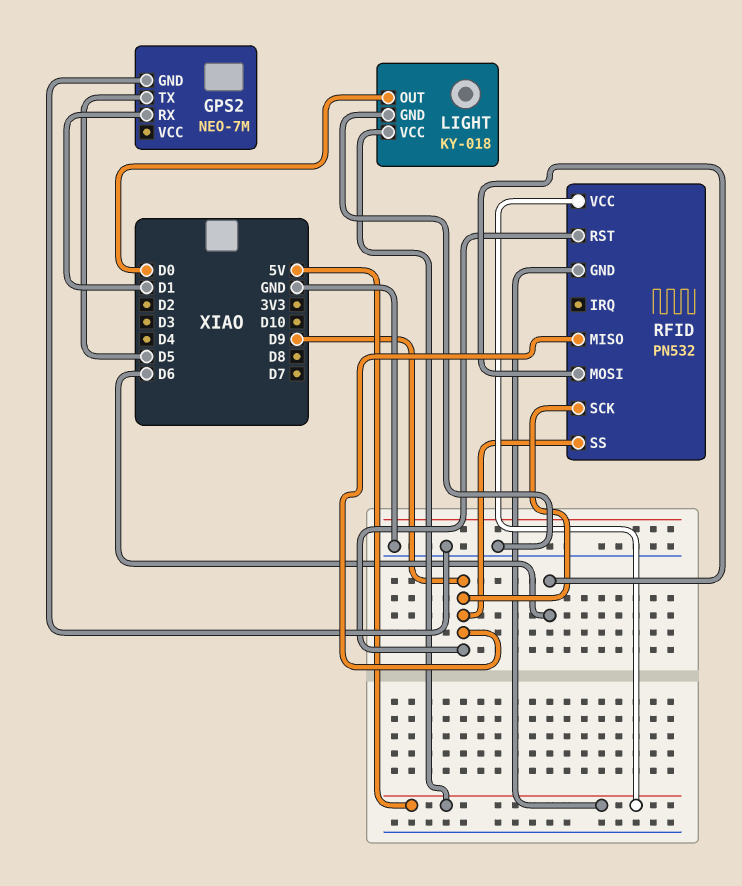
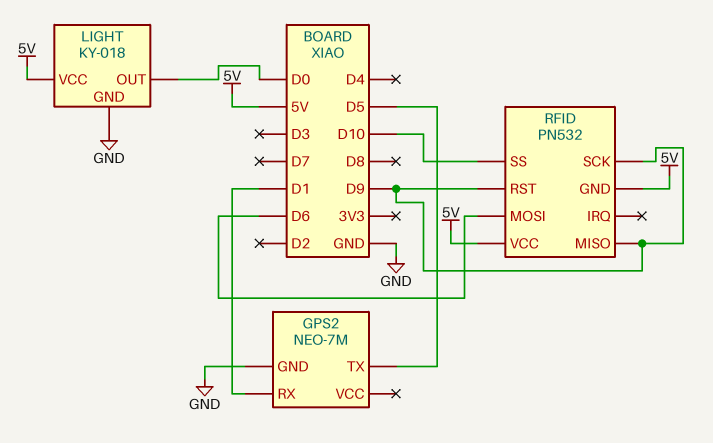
RFID pin SS: D9 -> D10

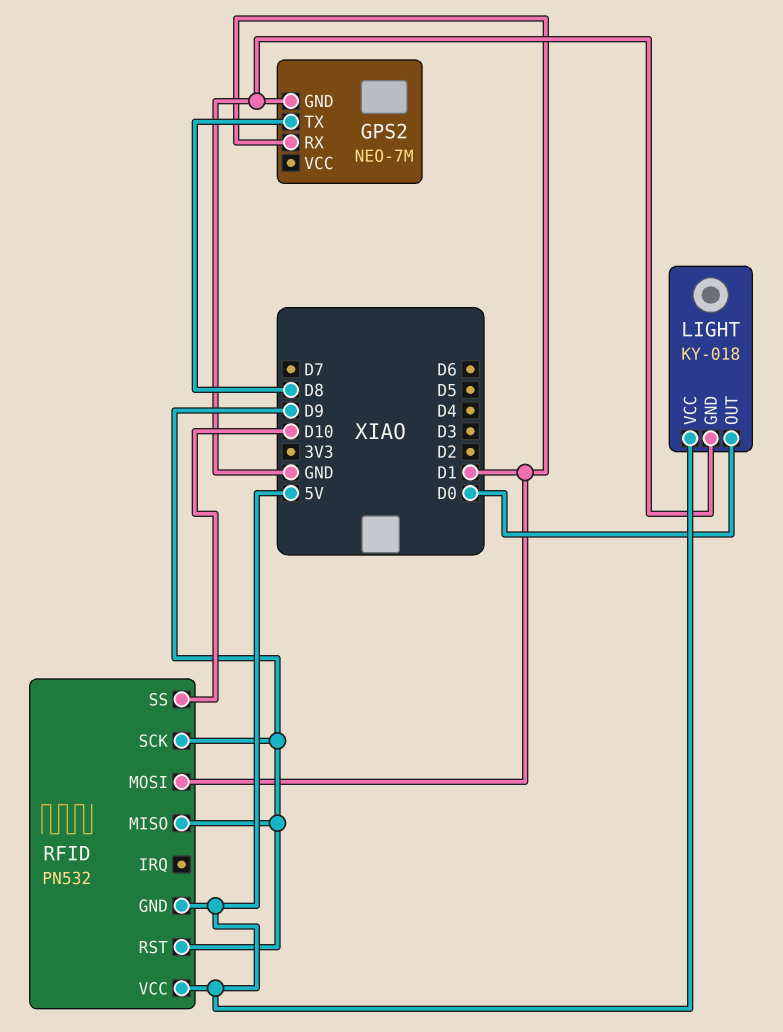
GPS2 pin TX: D5 -> D8
RFID pin MOSI: D6 -> D1

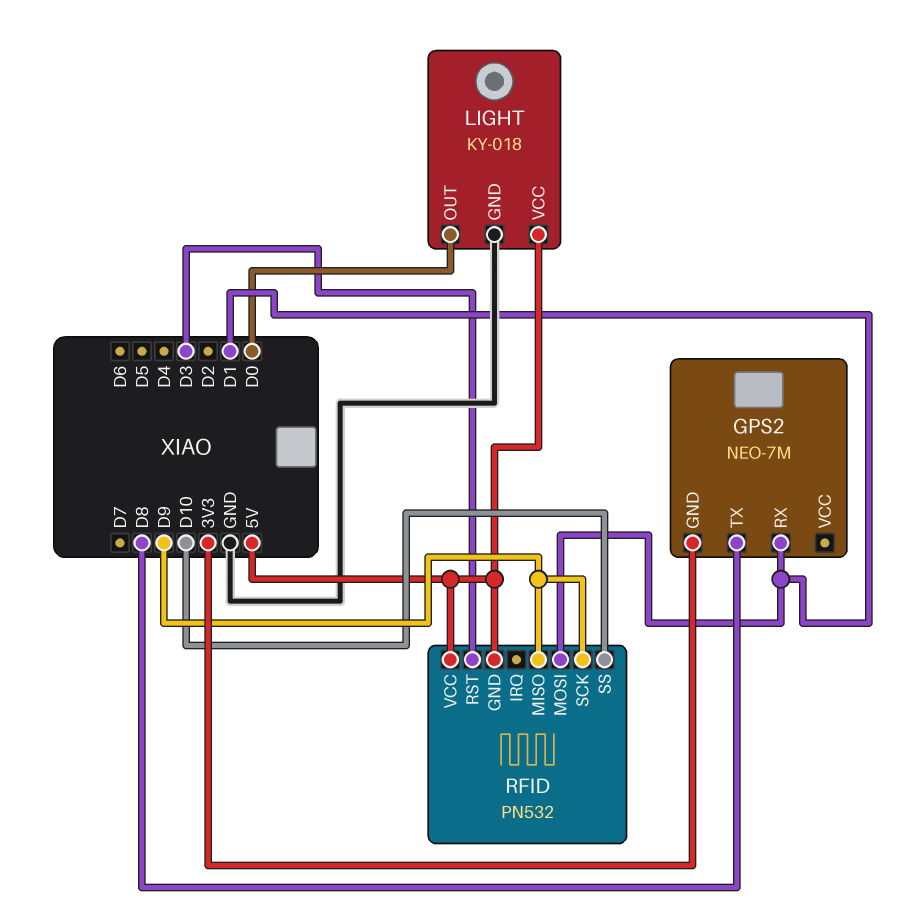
GPS2 pin GND: GND -> 3V3
RFID pin RST: D9 -> D3

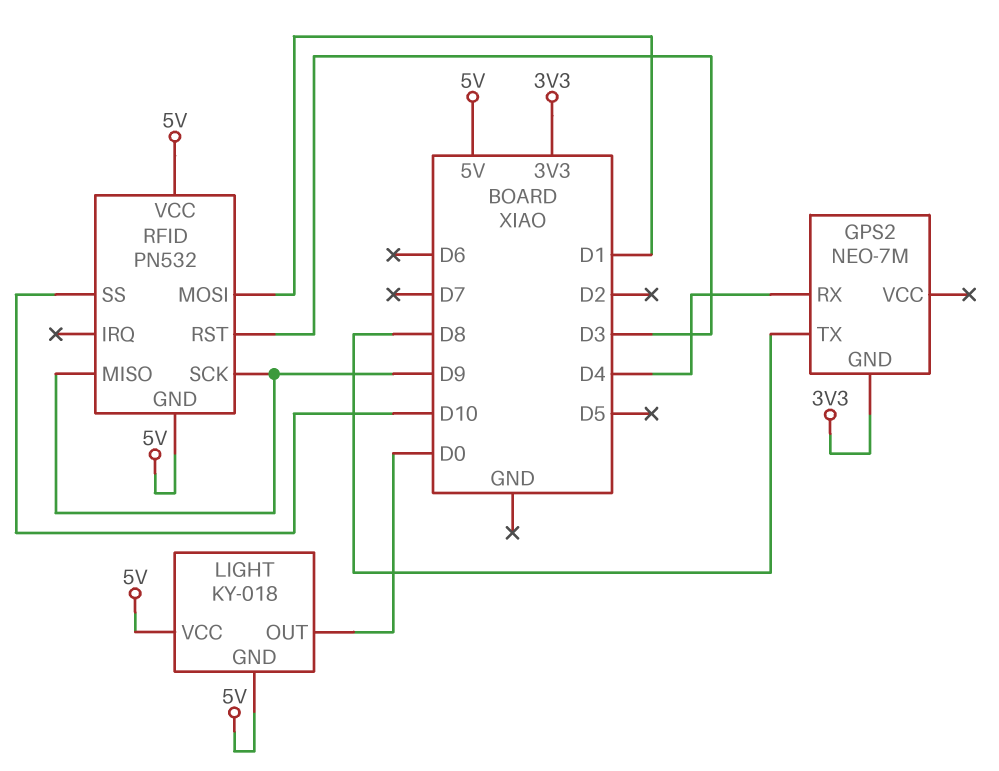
GPS2 pin RX: D1 -> D4
LIGHT pin GND: GND -> 5V

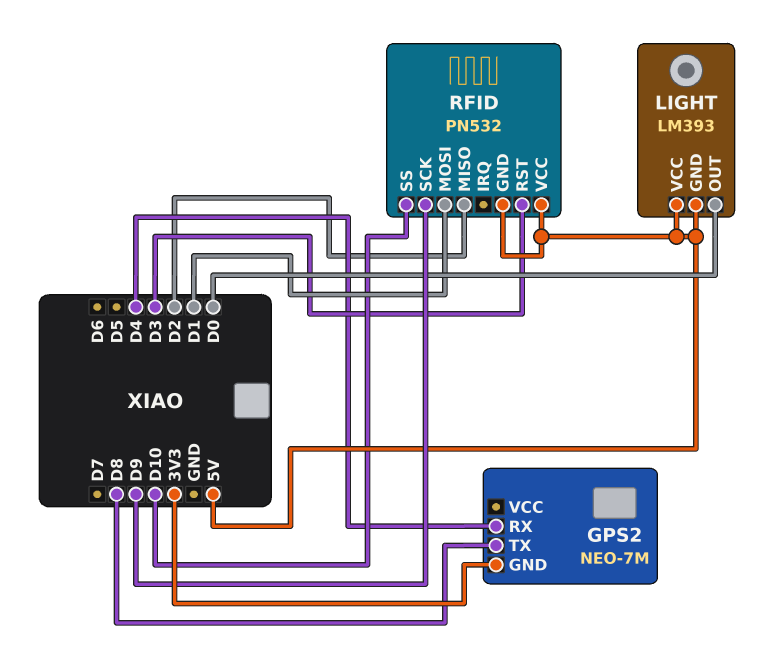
LIGHT: KY-018 -> LM393
RFID pin MISO: D9 -> D2

